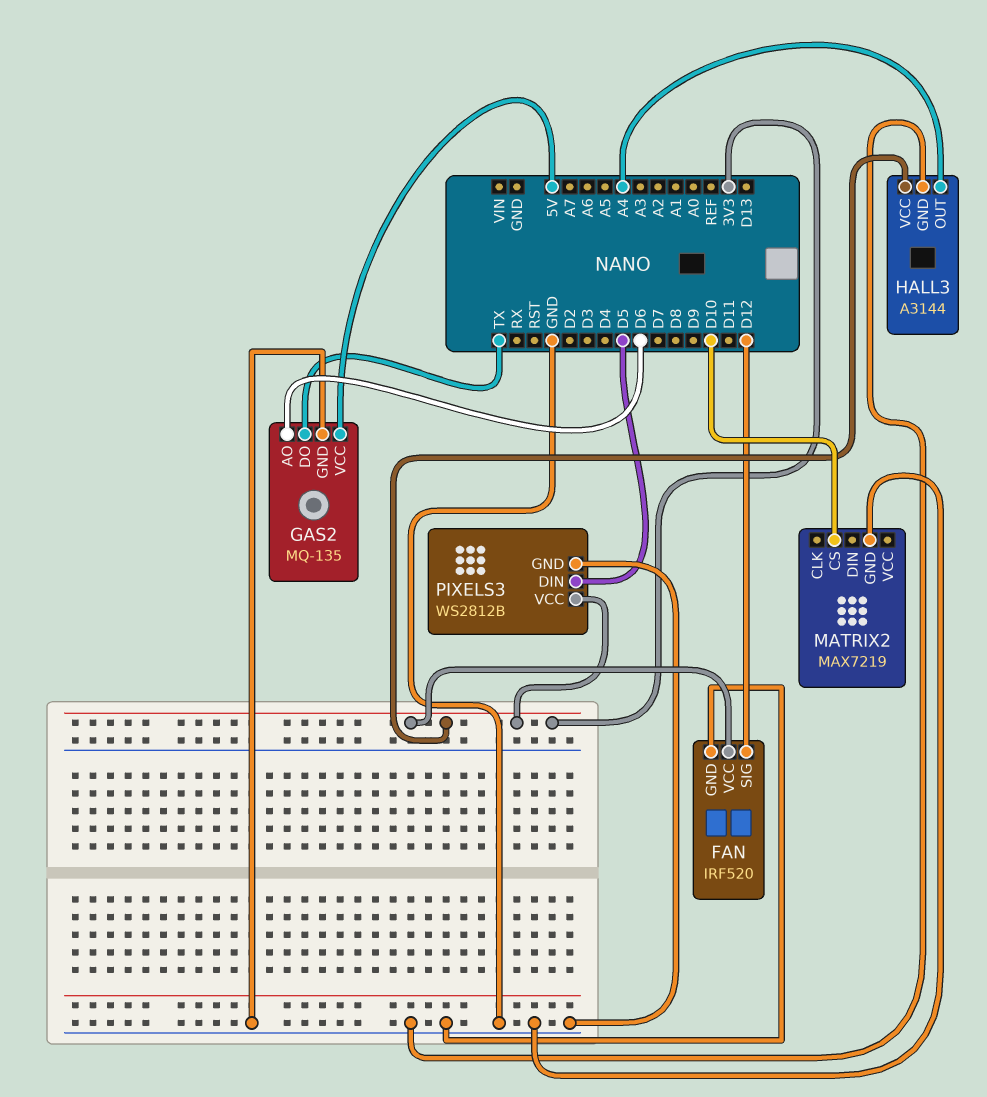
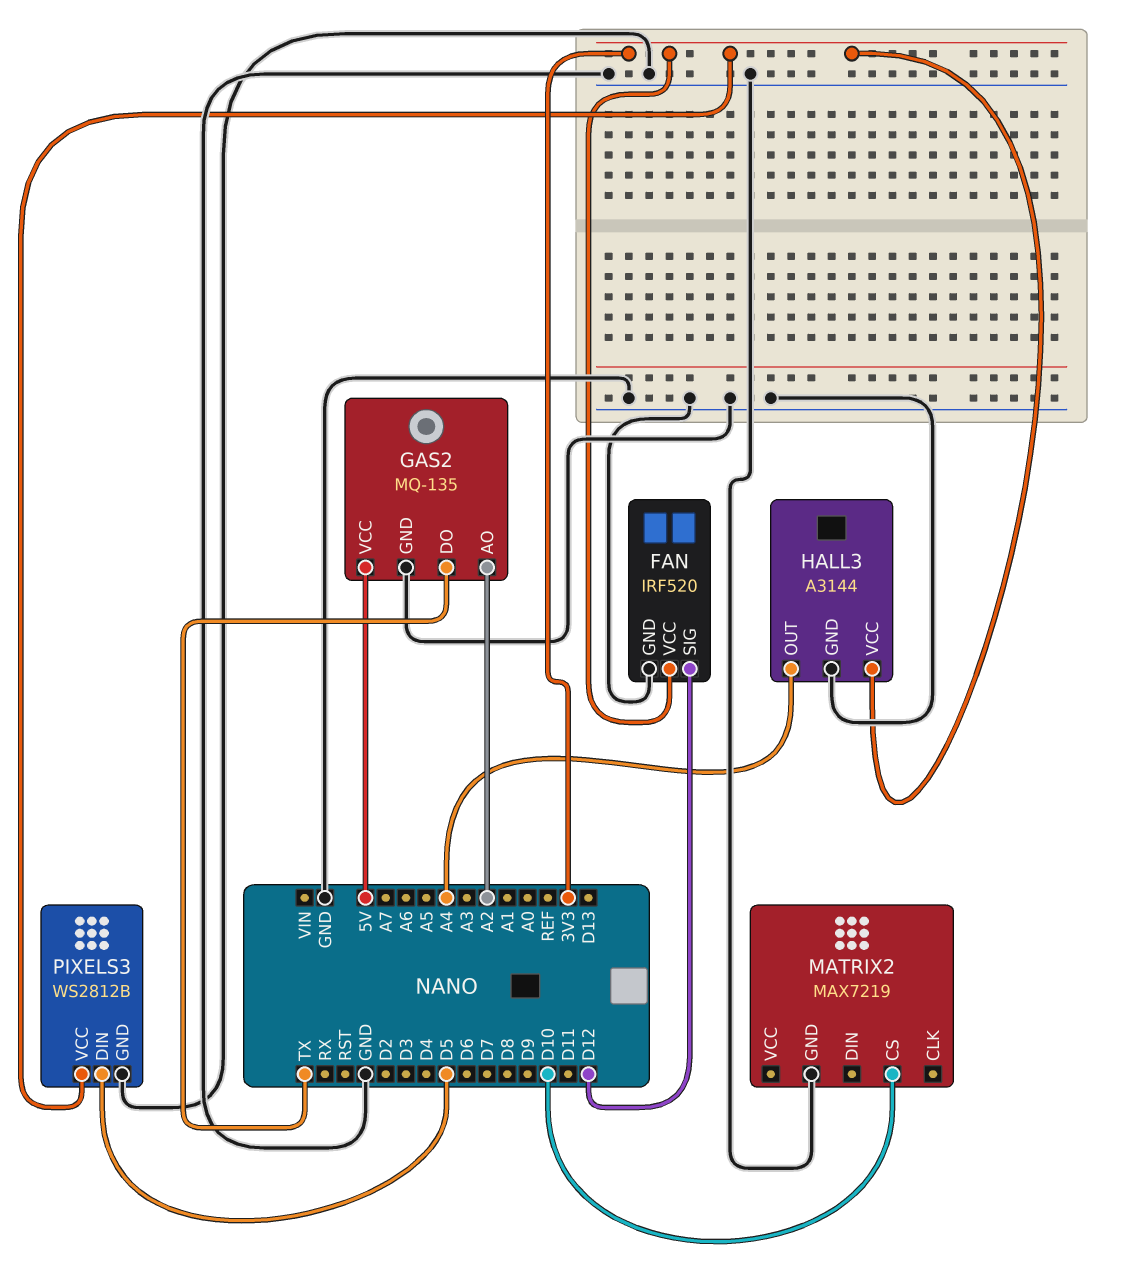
GAS2 pin AO: D6 -> A2

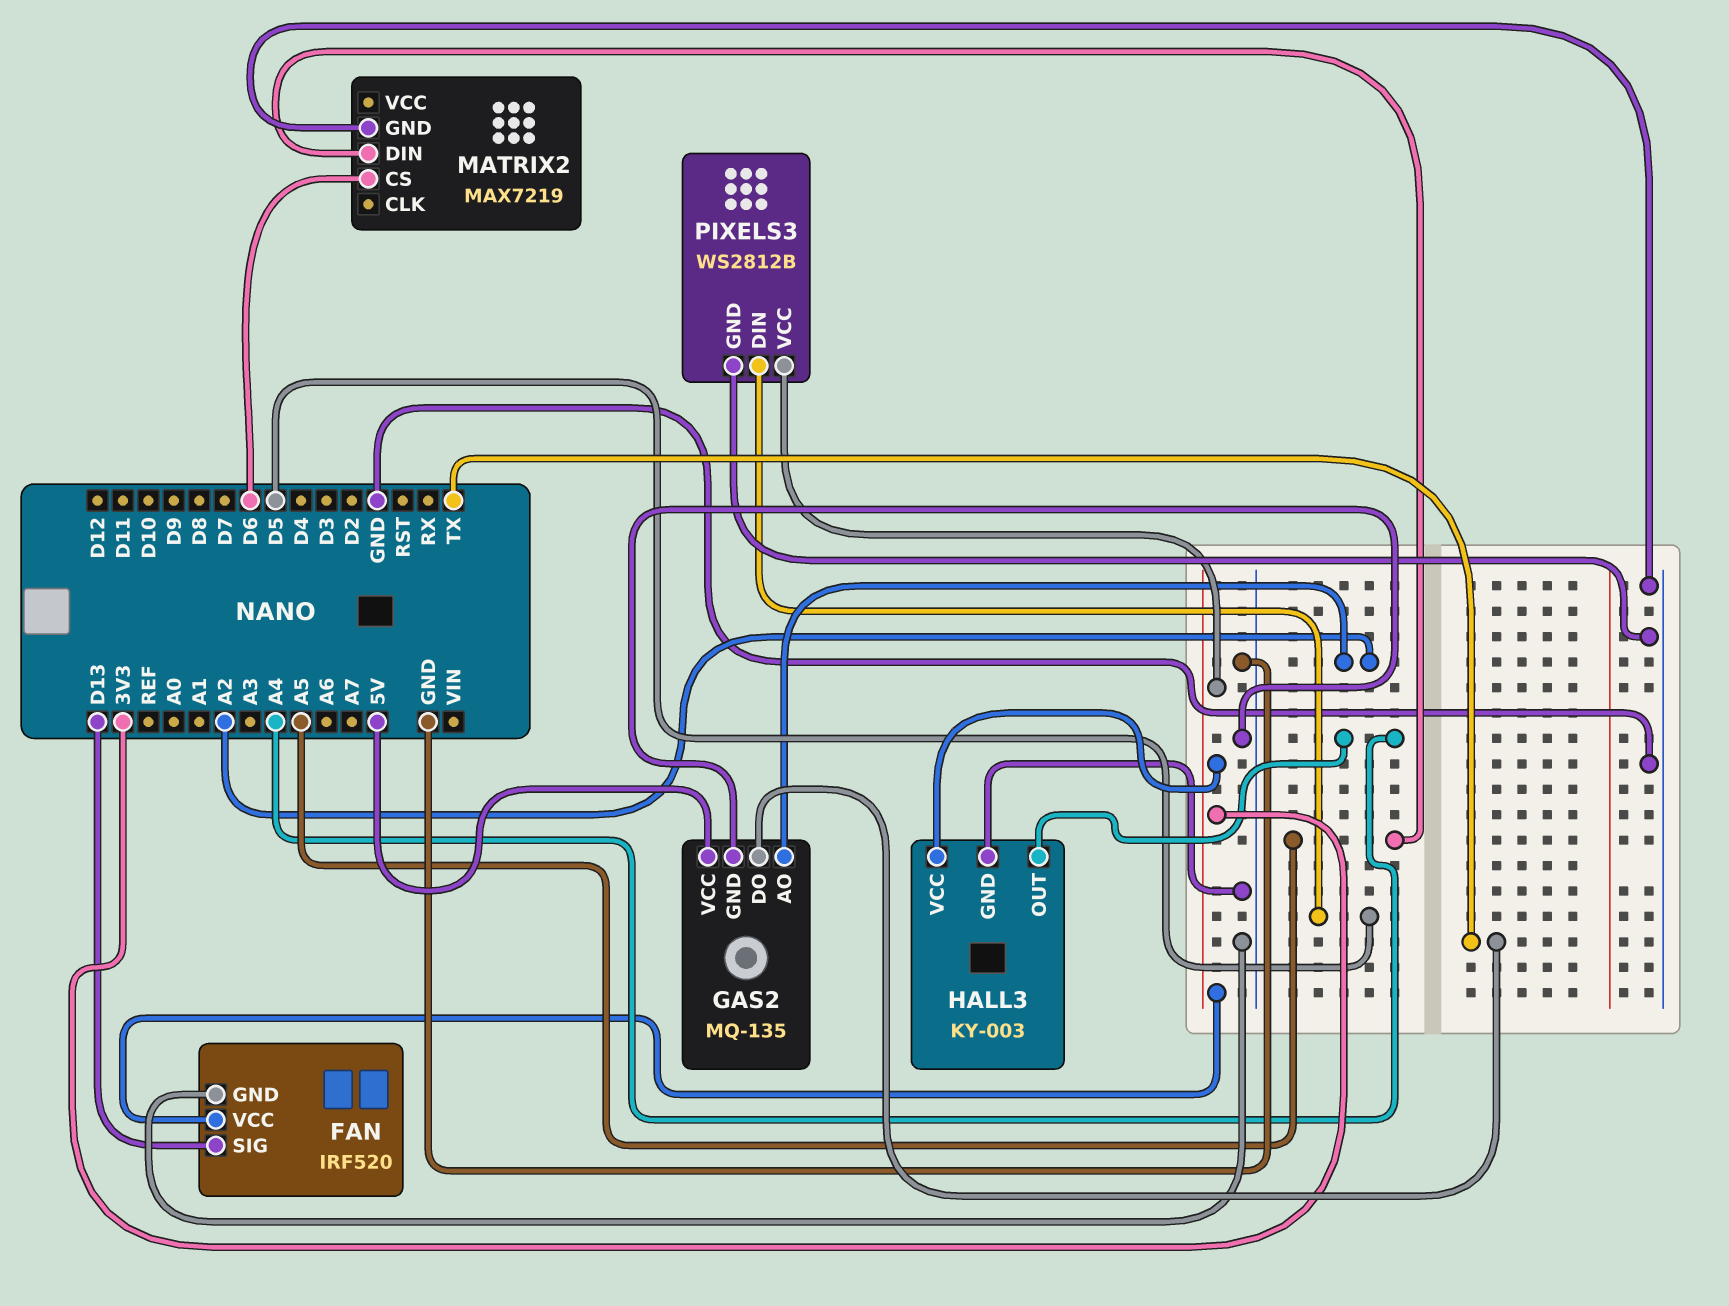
FAN pin SIG: D12 -> D13
HALL3: A3144 -> KY-003
MATRIX2 pin CS: D10 -> D6
MATRIX2 pin DIN: none -> A5

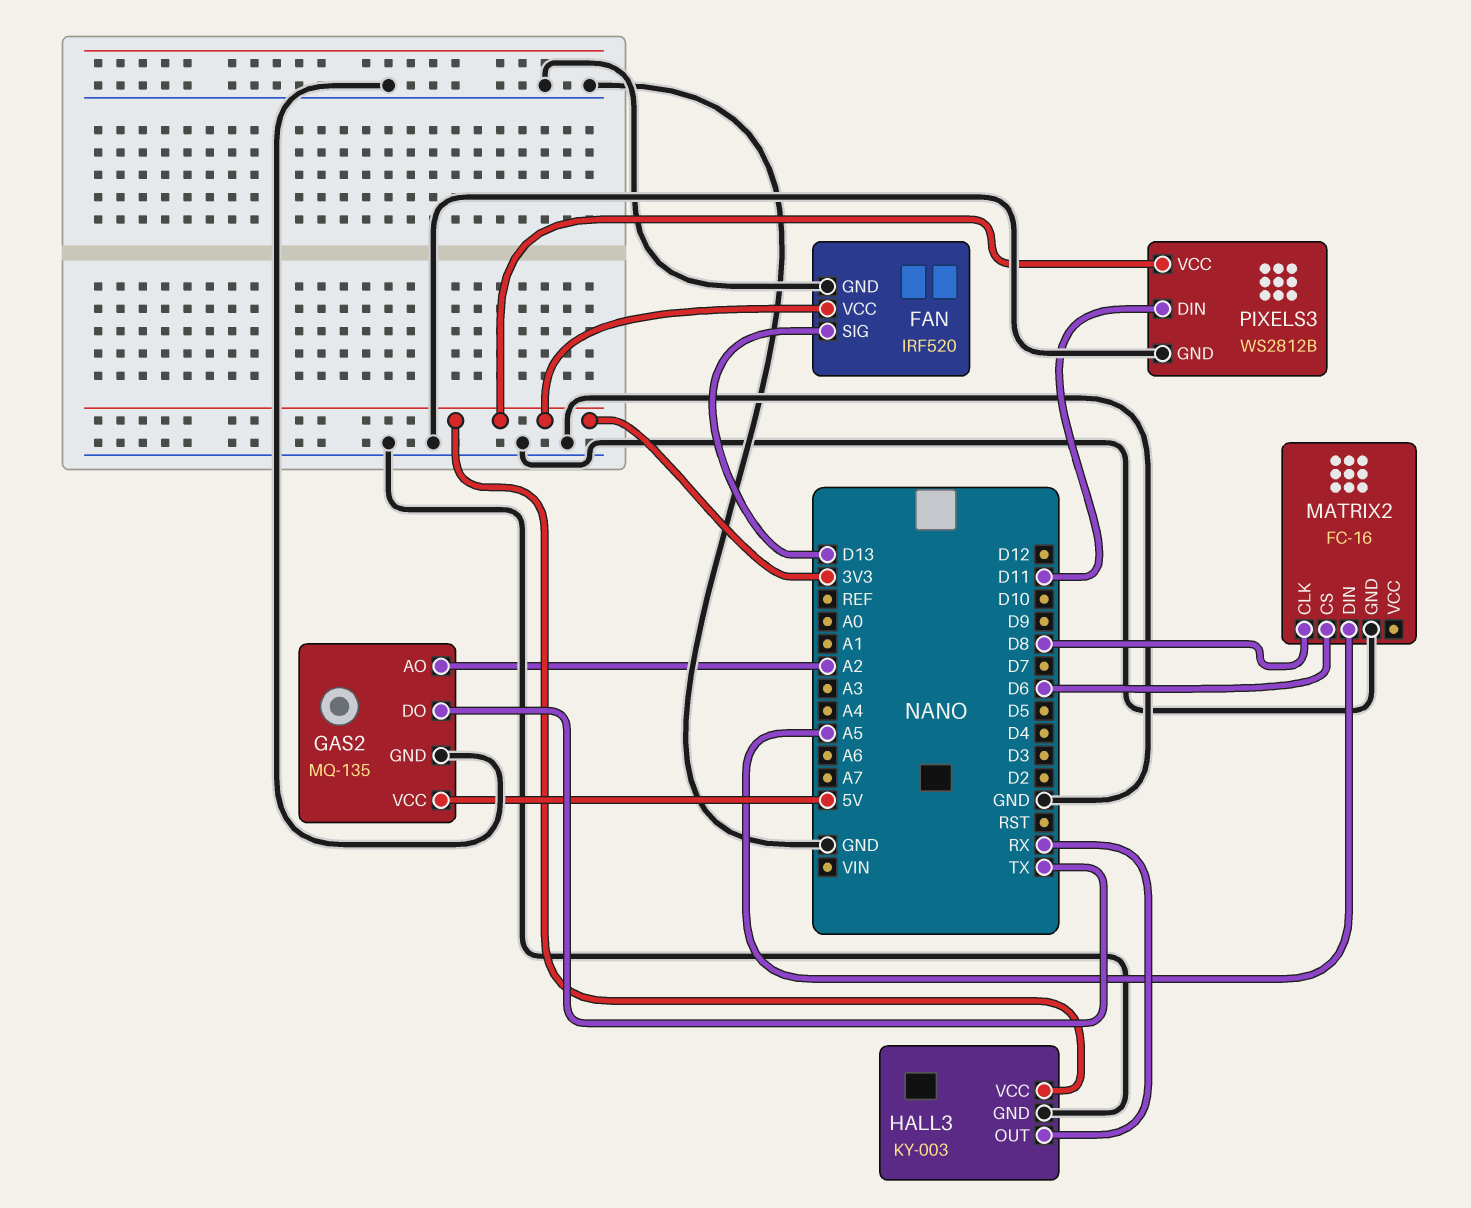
HALL3 pin OUT: A4 -> RX
MATRIX2: MAX7219 -> FC-16
MATRIX2 pin CLK: none -> D8
PIXELS3 pin DIN: D5 -> D11

